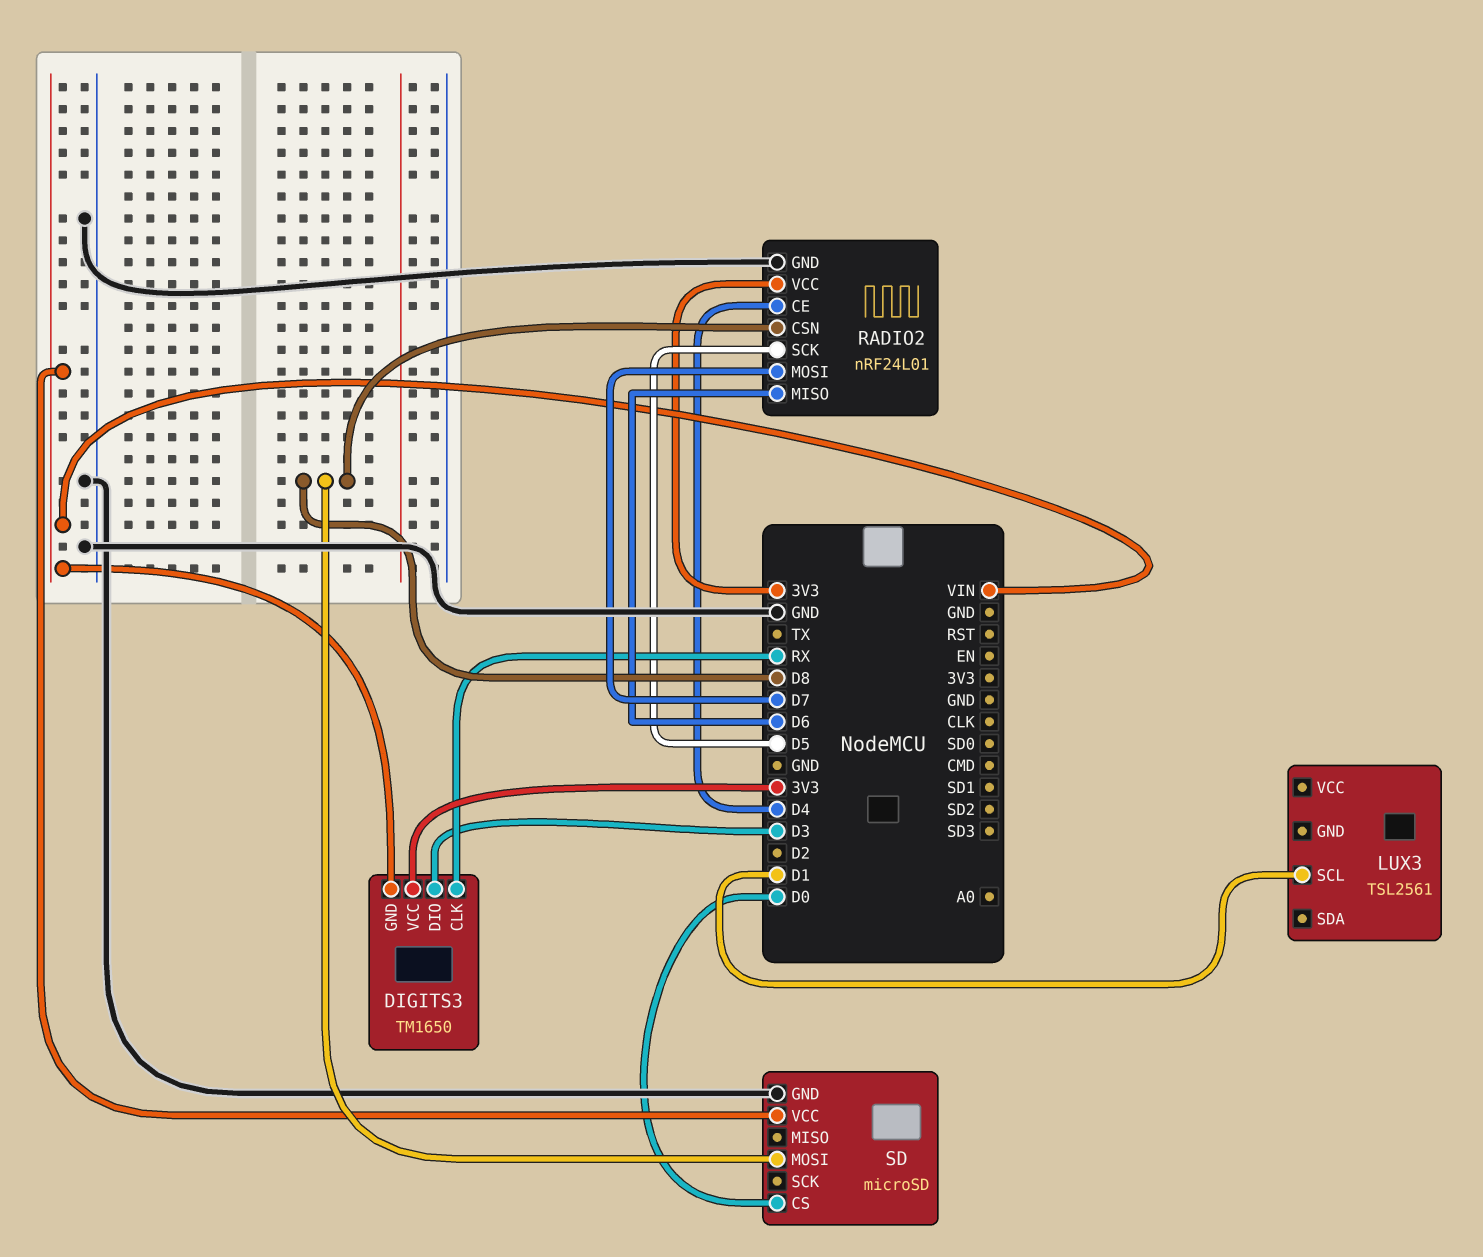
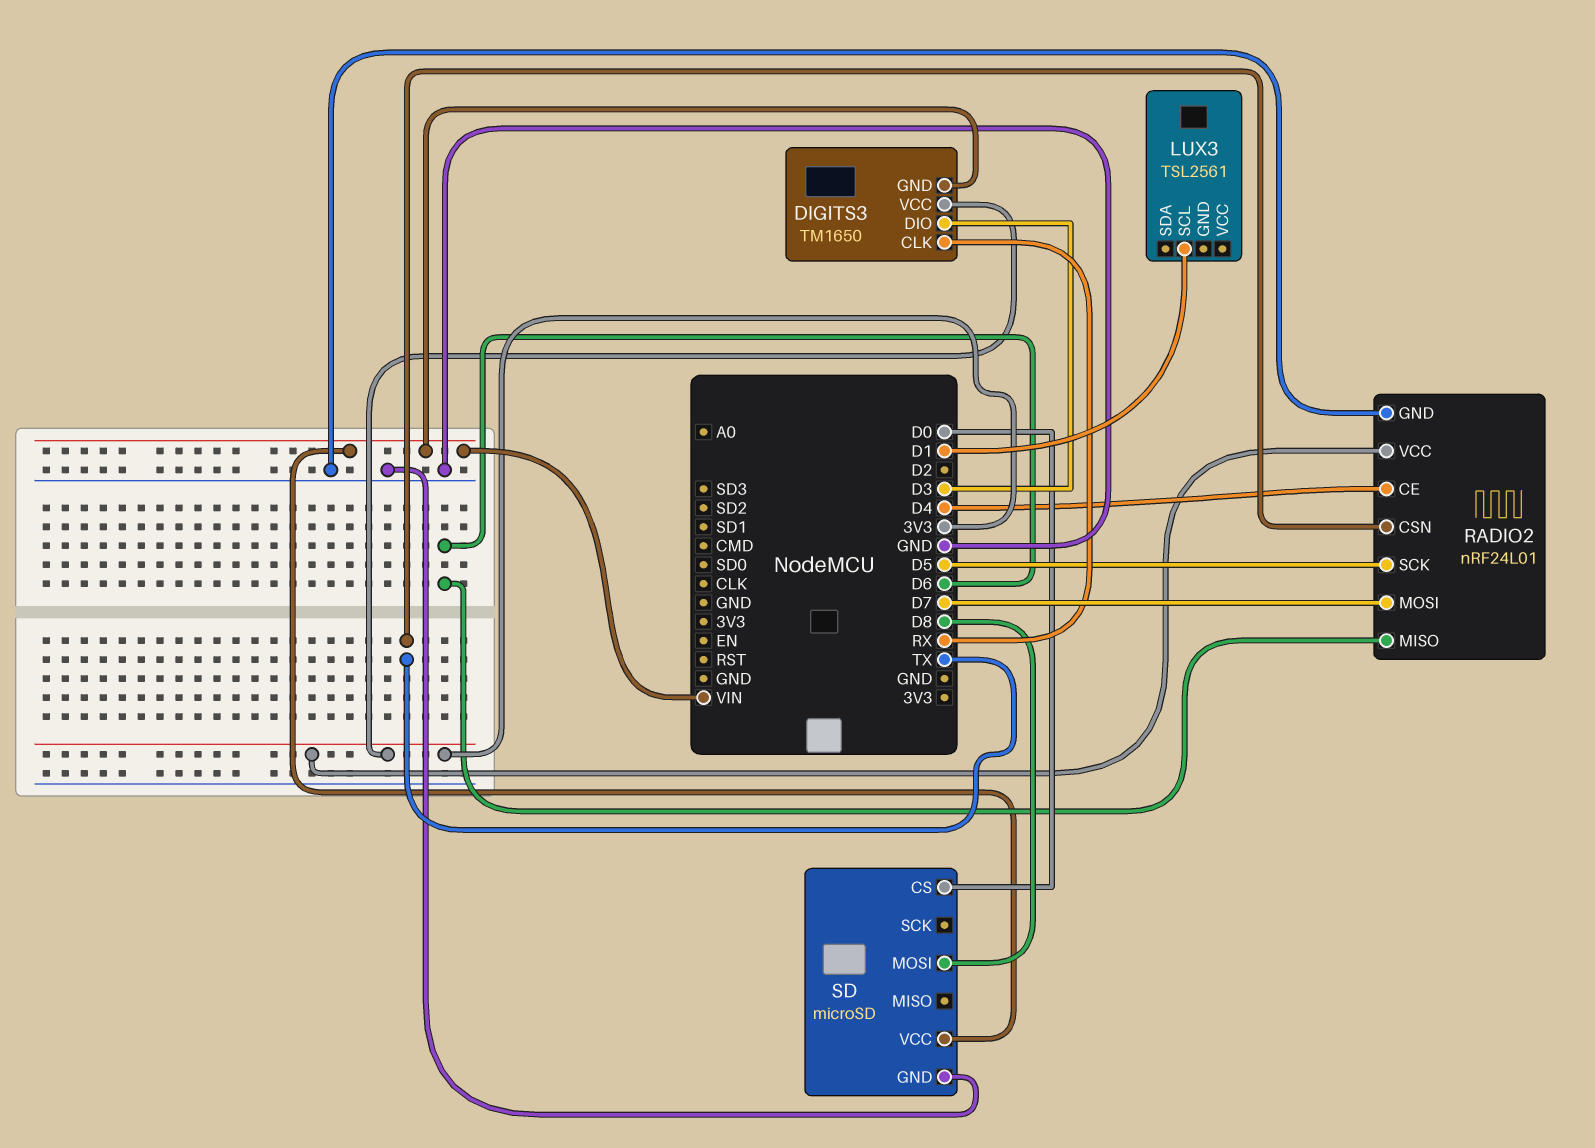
RADIO2 pin CSN: D8 -> TX

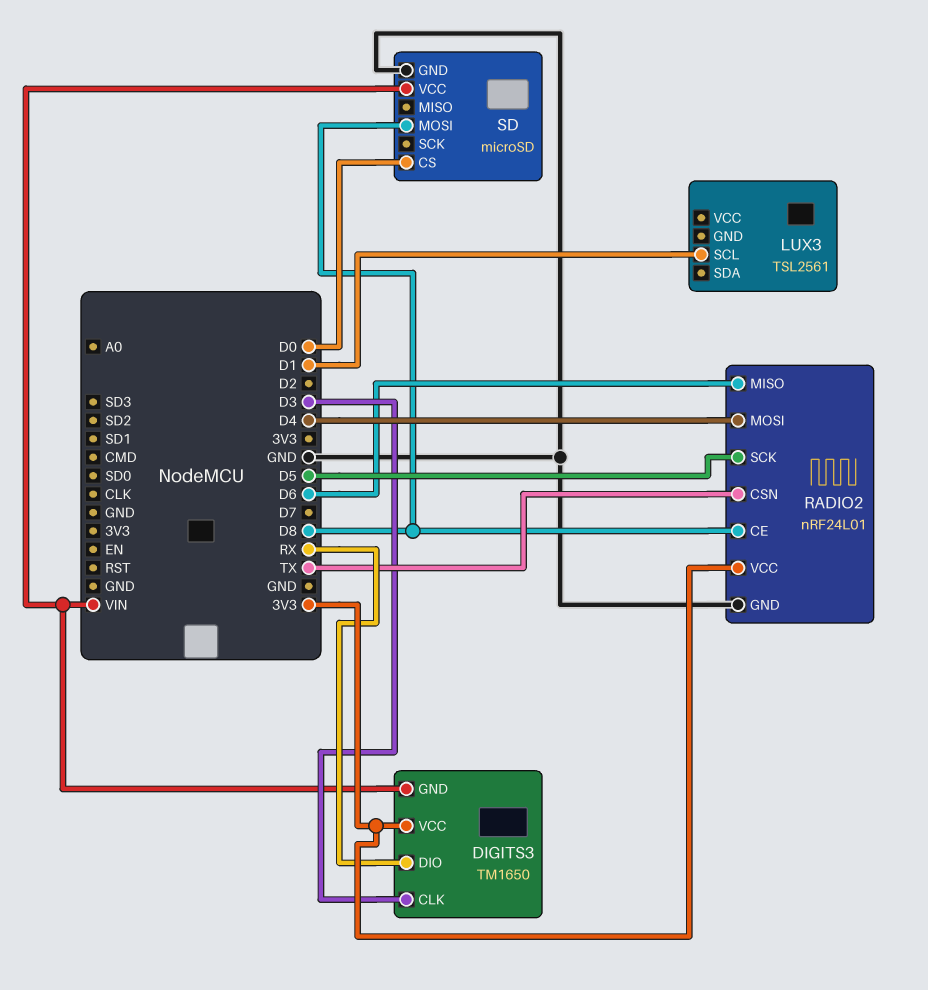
DIGITS3 pin CLK: RX -> D3
DIGITS3 pin DIO: D3 -> RX
RADIO2 pin CE: D4 -> D8
RADIO2 pin MOSI: D7 -> D4

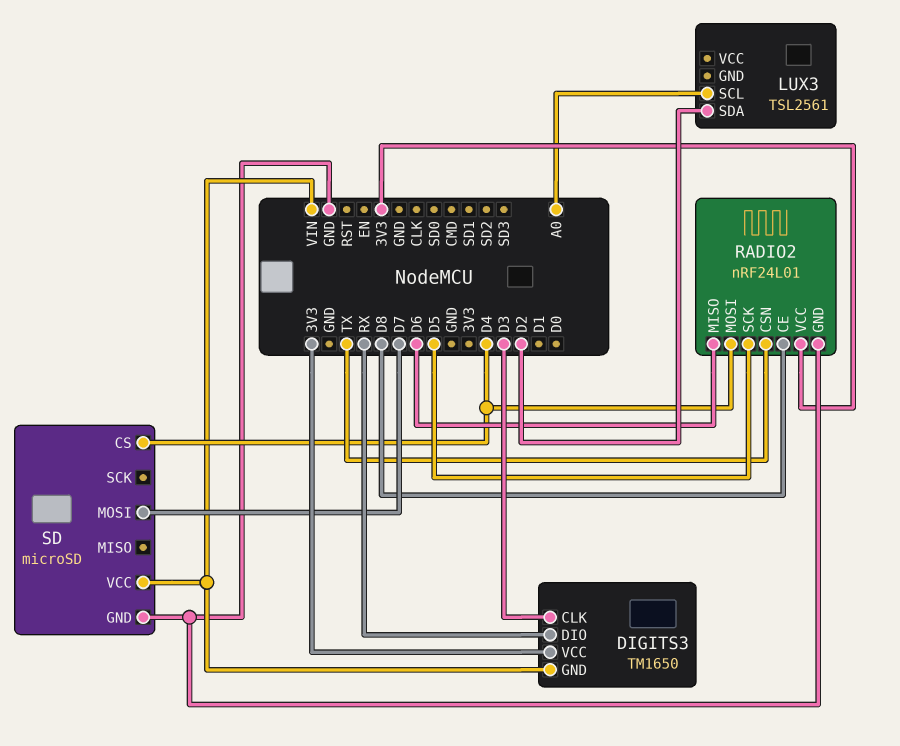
LUX3 pin SCL: D1 -> A0
LUX3 pin SDA: none -> D2
SD pin CS: D0 -> D4
SD pin MOSI: D8 -> D7

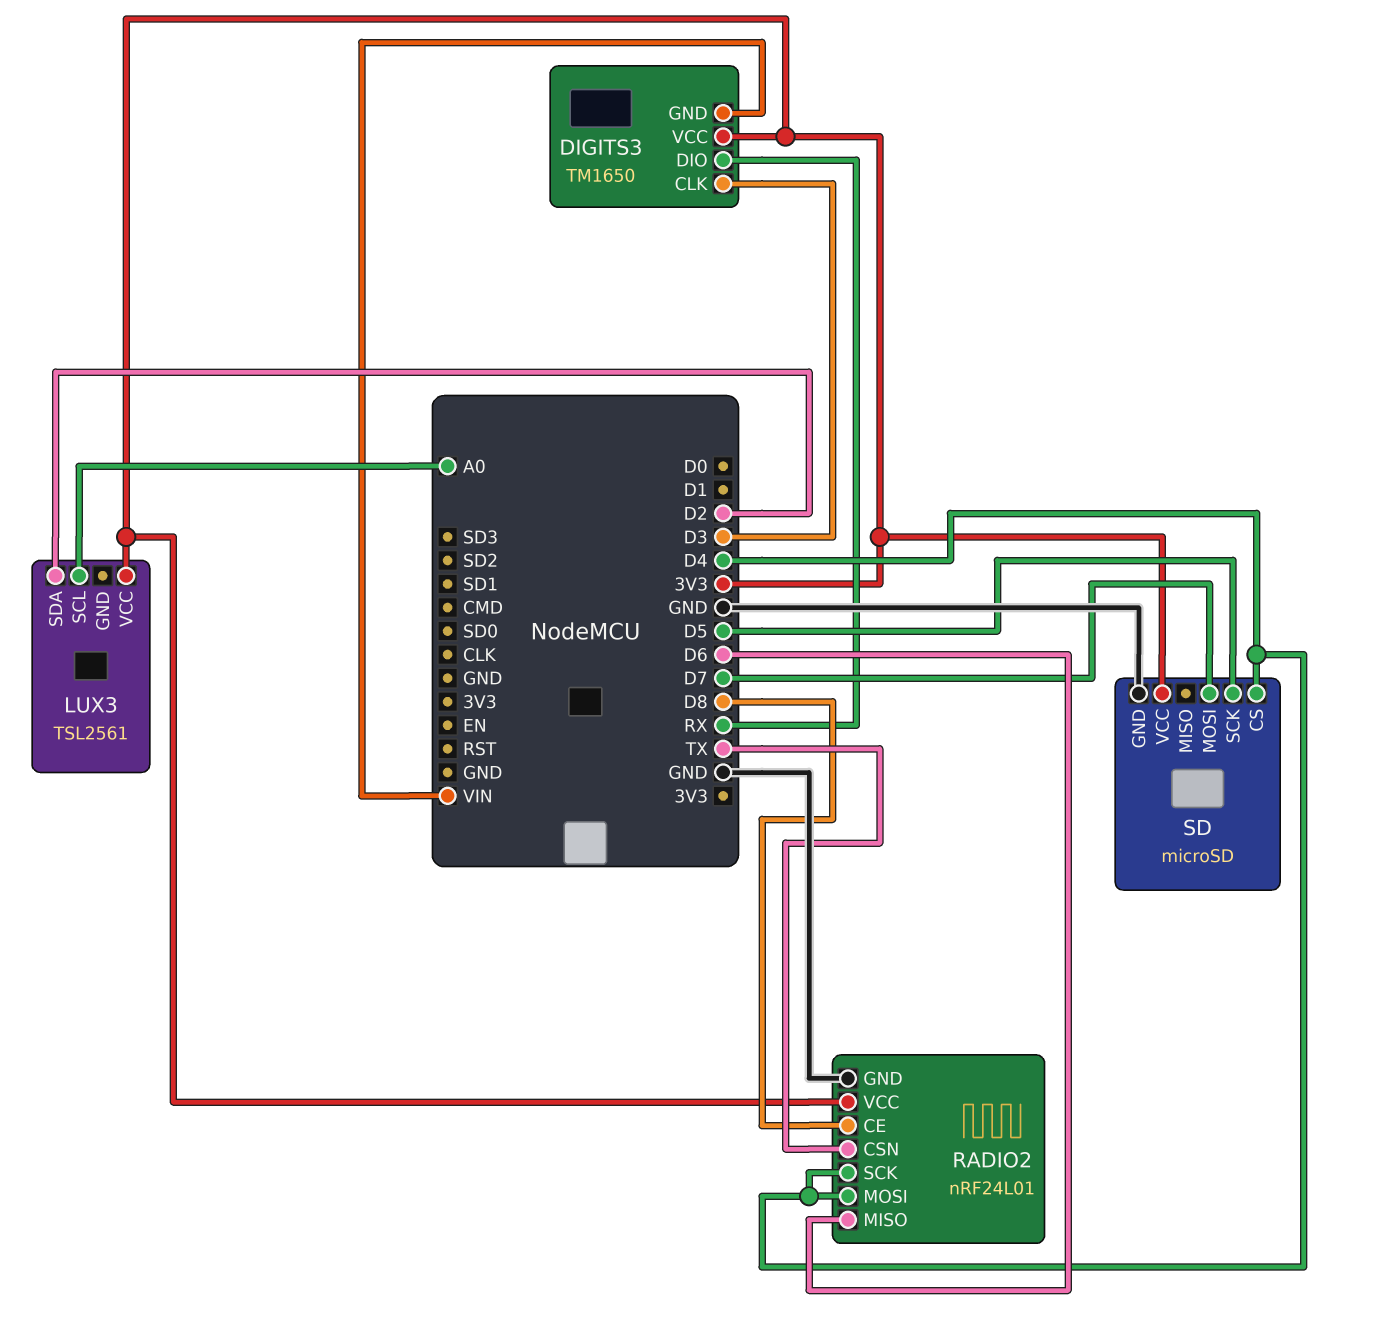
LUX3 pin VCC: none -> 3V3
RADIO2 pin SCK: D5 -> D4
SD pin SCK: none -> D5
SD pin VCC: VIN -> 3V3

